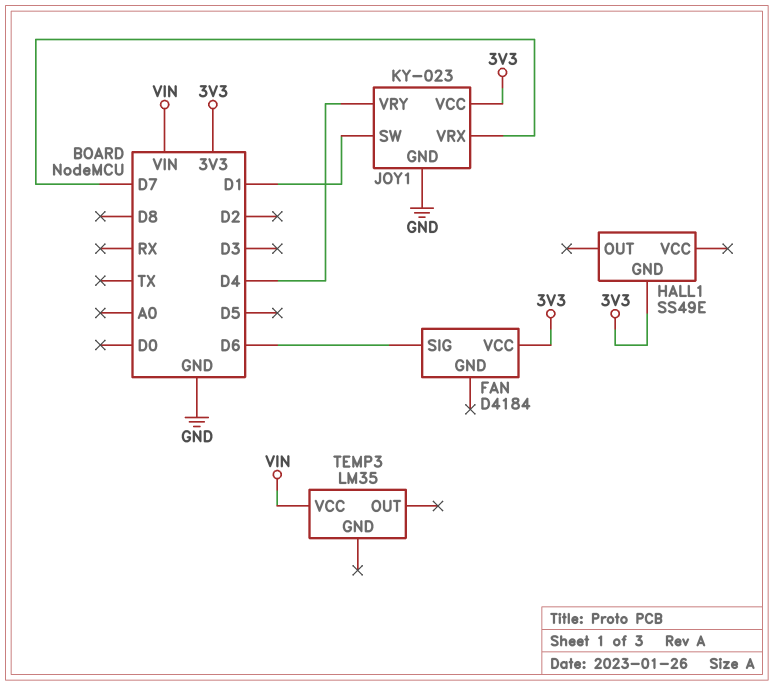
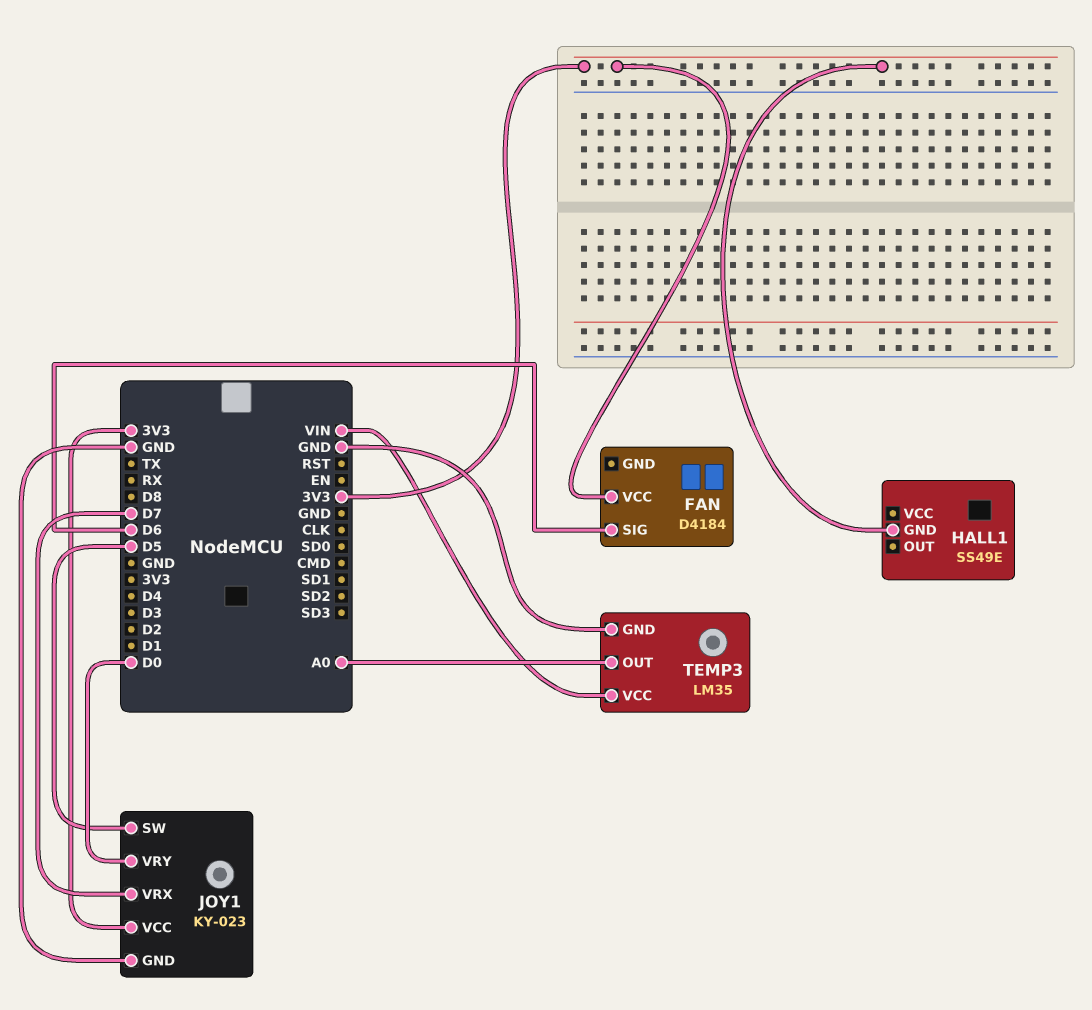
JOY1 pin SW: D1 -> D5
JOY1 pin VRY: D4 -> D0
TEMP3 pin GND: none -> GND
TEMP3 pin OUT: none -> A0

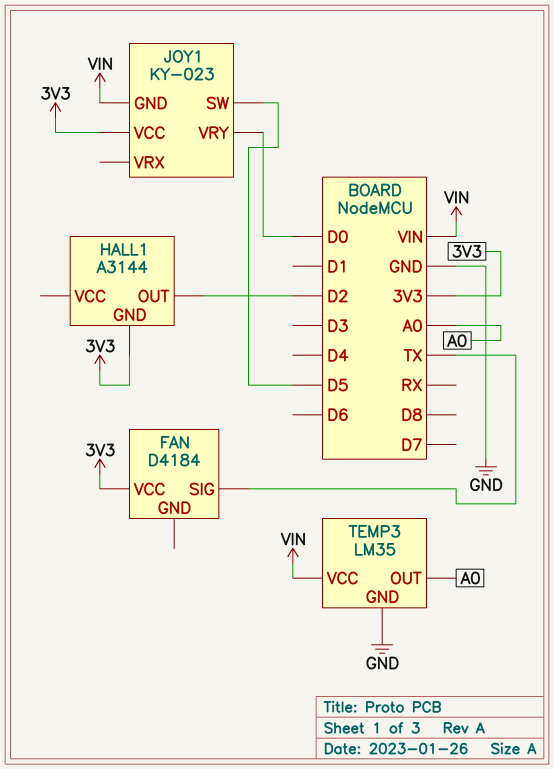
FAN pin SIG: D6 -> TX
HALL1: SS49E -> A3144
HALL1 pin OUT: none -> D2
JOY1 pin GND: GND -> VIN
JOY1 pin VRX: D7 -> none

